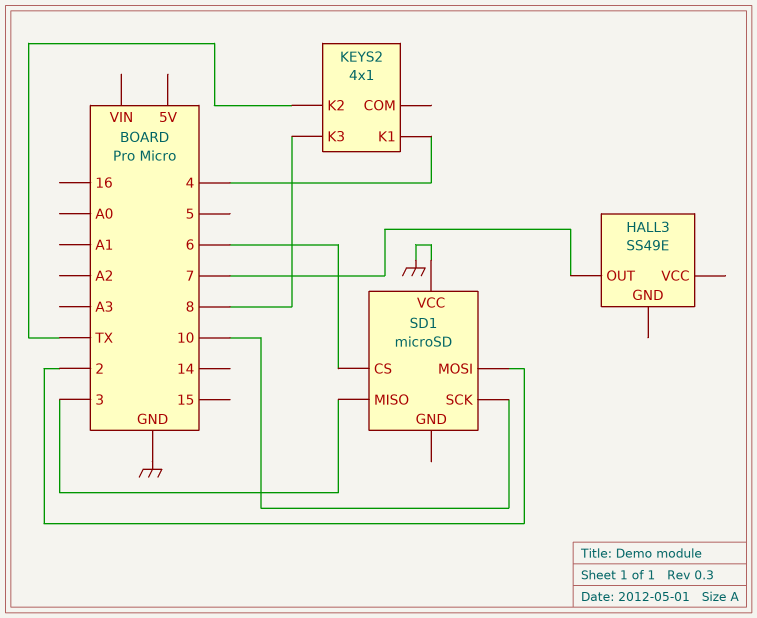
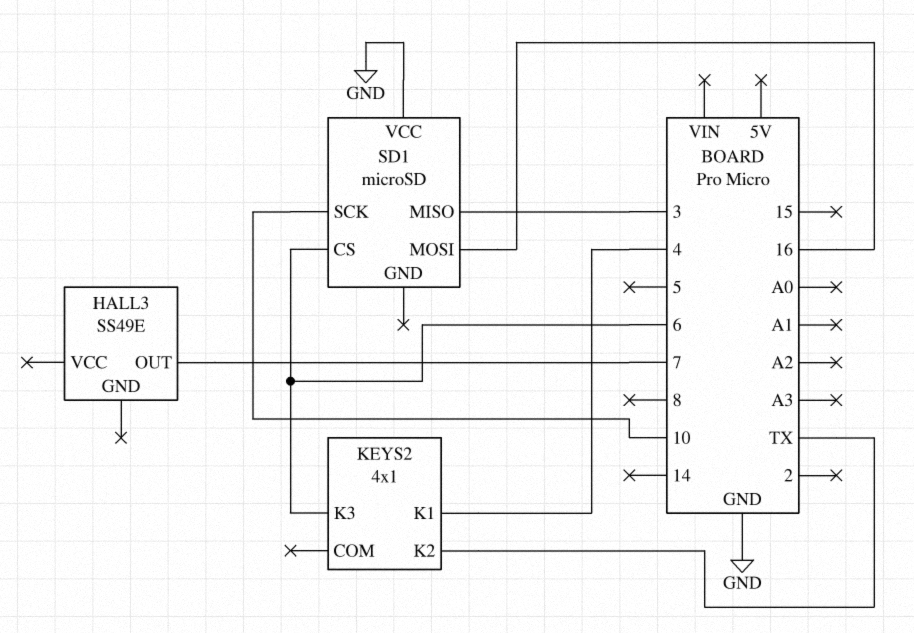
KEYS2 pin K3: 8 -> 6
SD1 pin MOSI: 2 -> 16

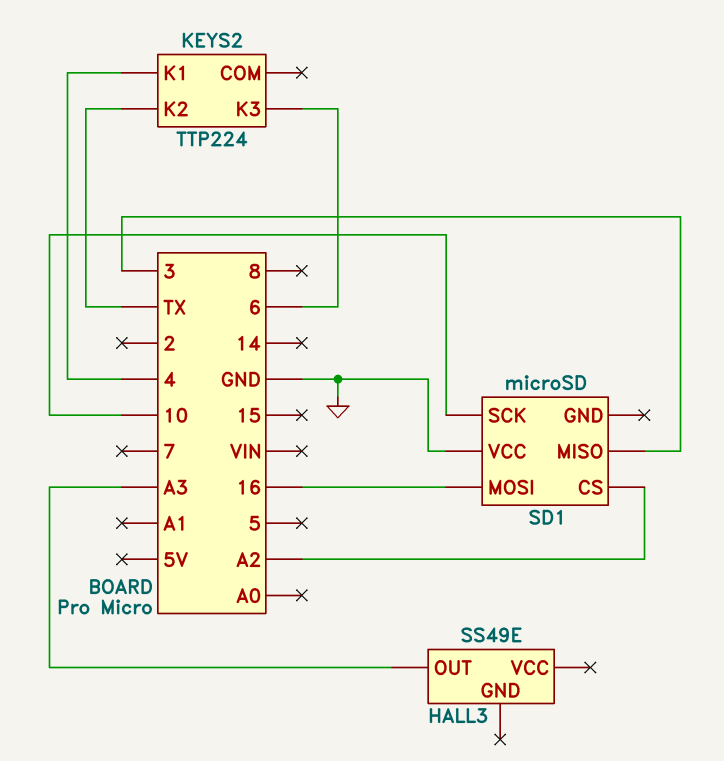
HALL3 pin OUT: 7 -> A3
KEYS2: 4x1 -> TTP224
SD1 pin CS: 6 -> A2

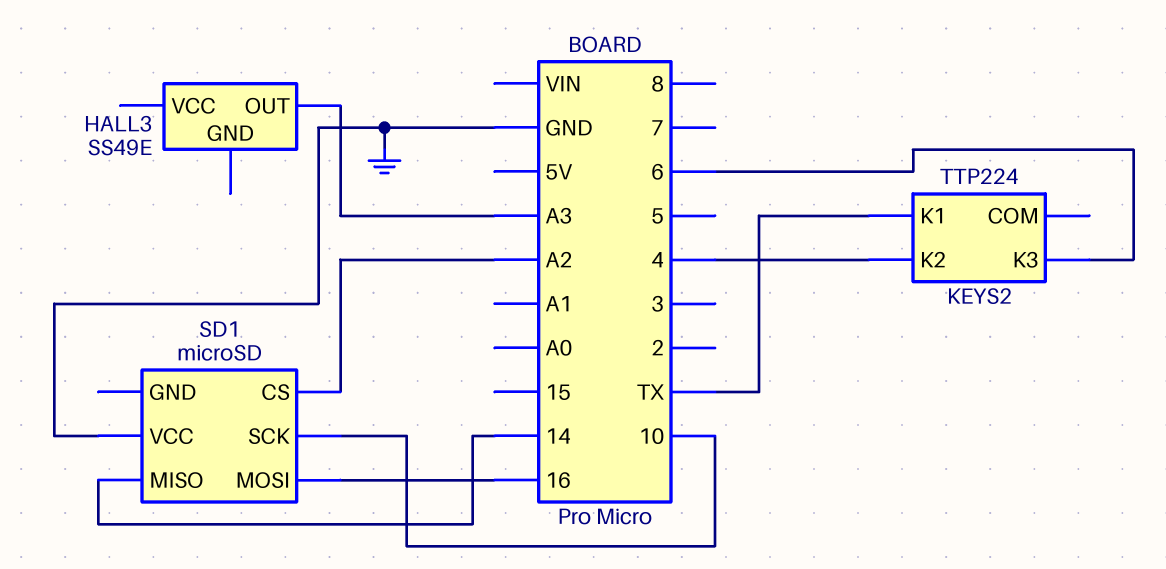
KEYS2 pin K1: 4 -> TX
KEYS2 pin K2: TX -> 4
SD1 pin MISO: 3 -> 14

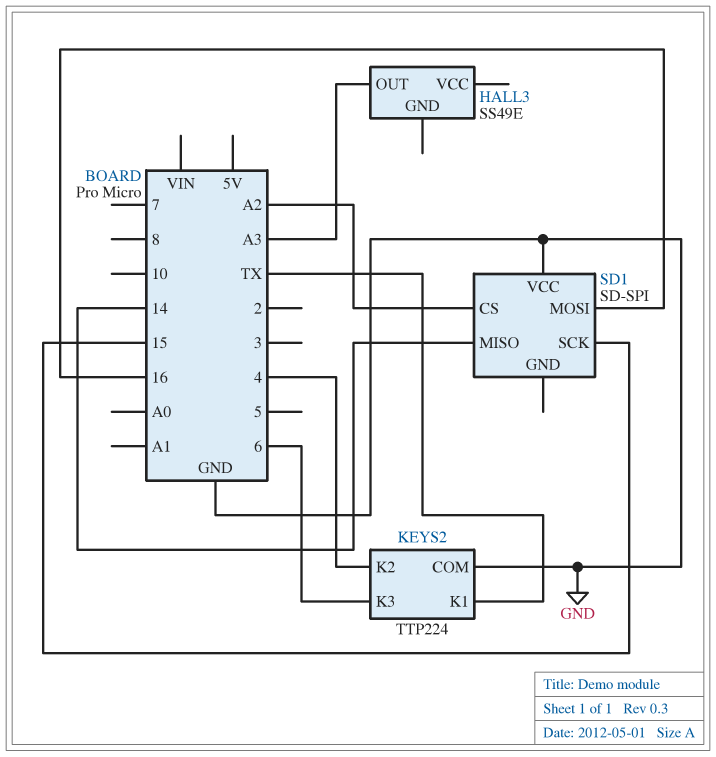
KEYS2 pin COM: none -> GND
SD1: microSD -> SD-SPI
SD1 pin SCK: 10 -> 15

